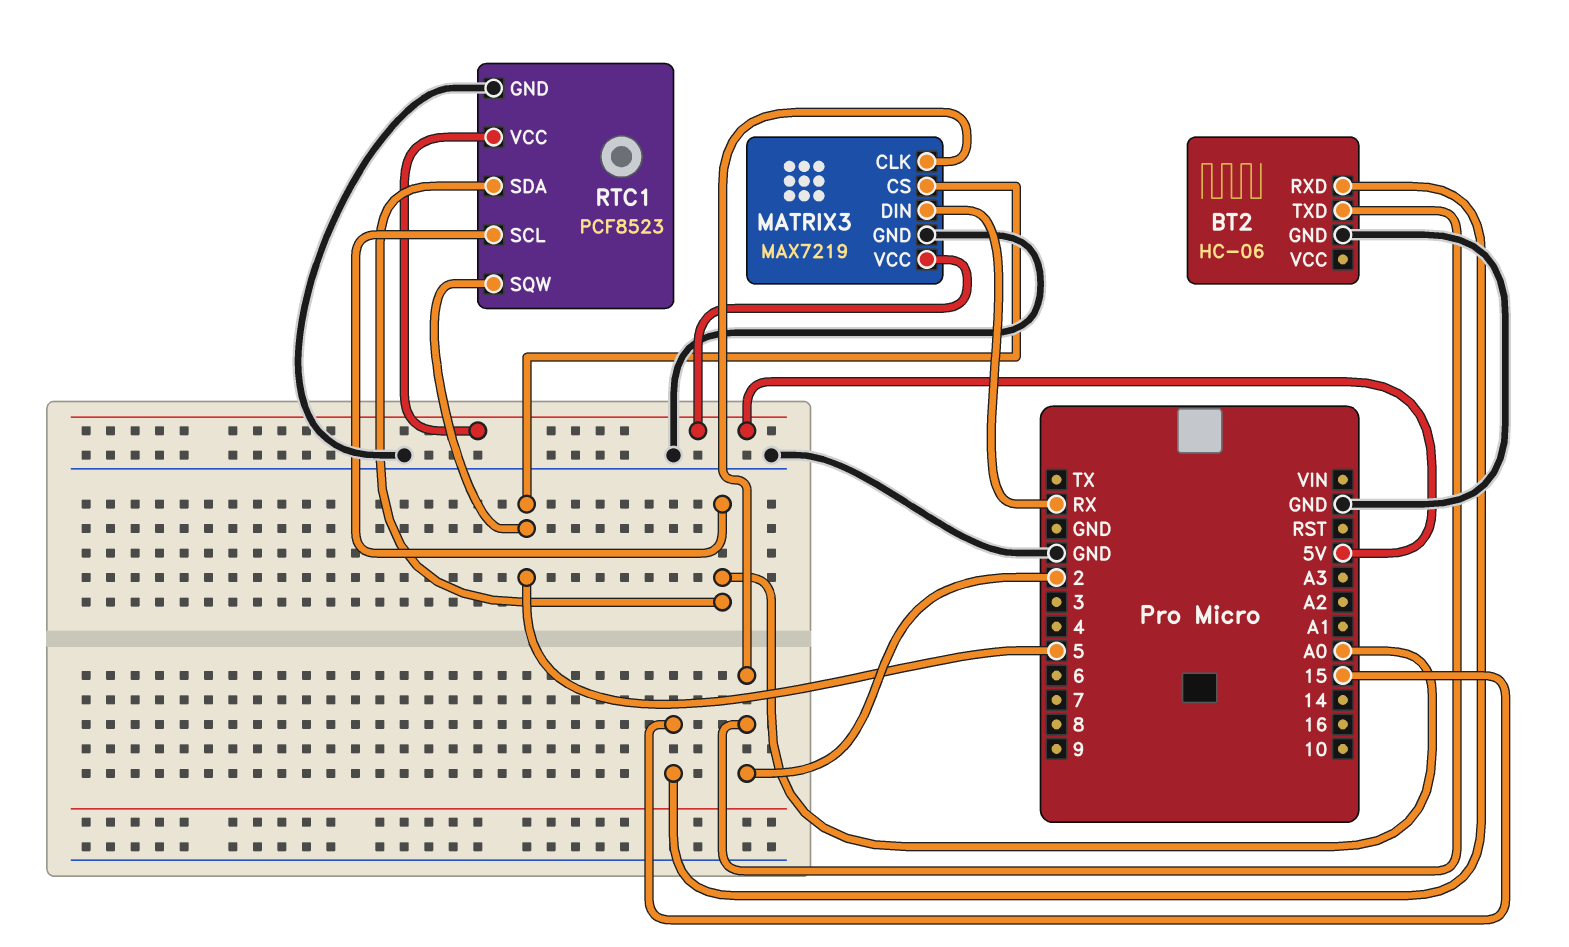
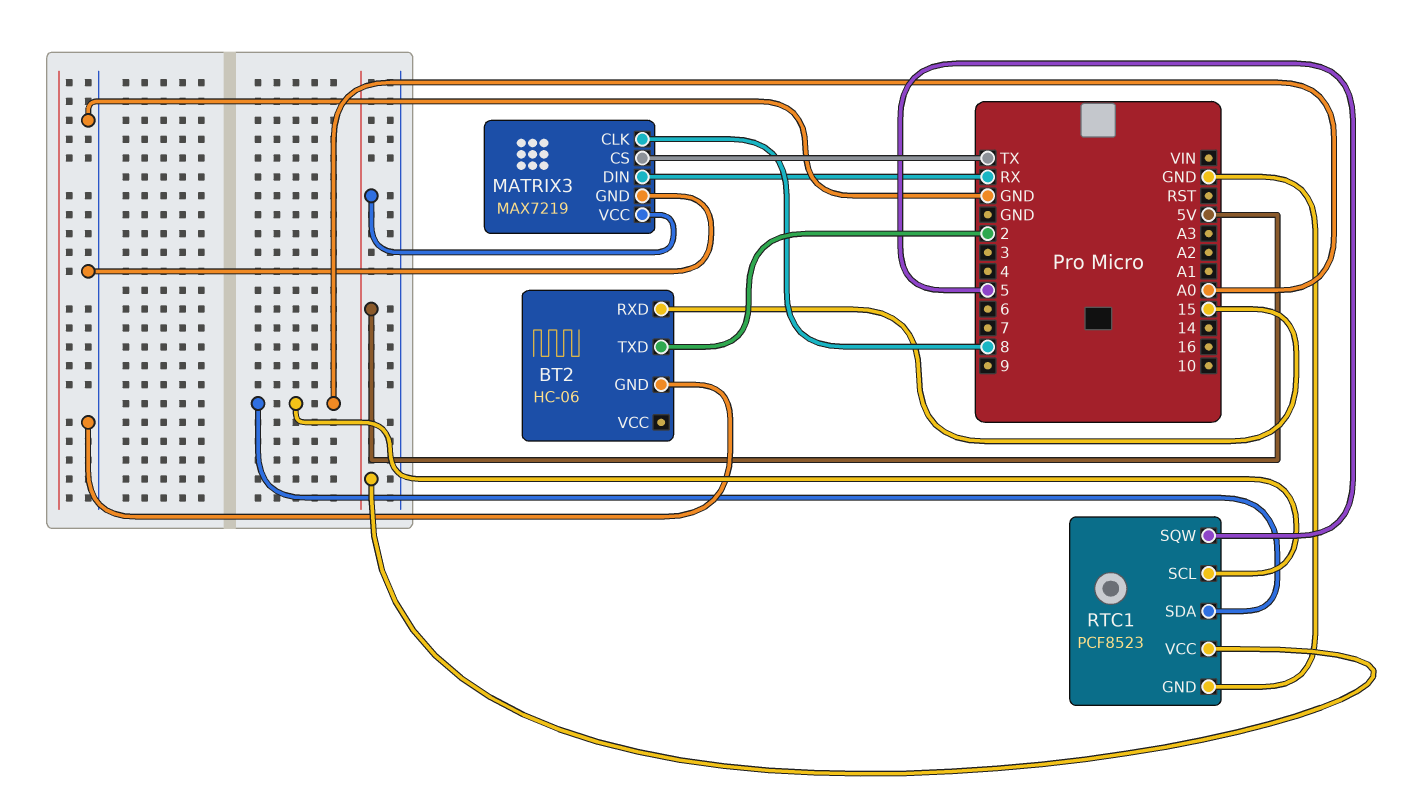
MATRIX3 pin CLK: 2 -> 8
MATRIX3 pin CS: 5 -> TX

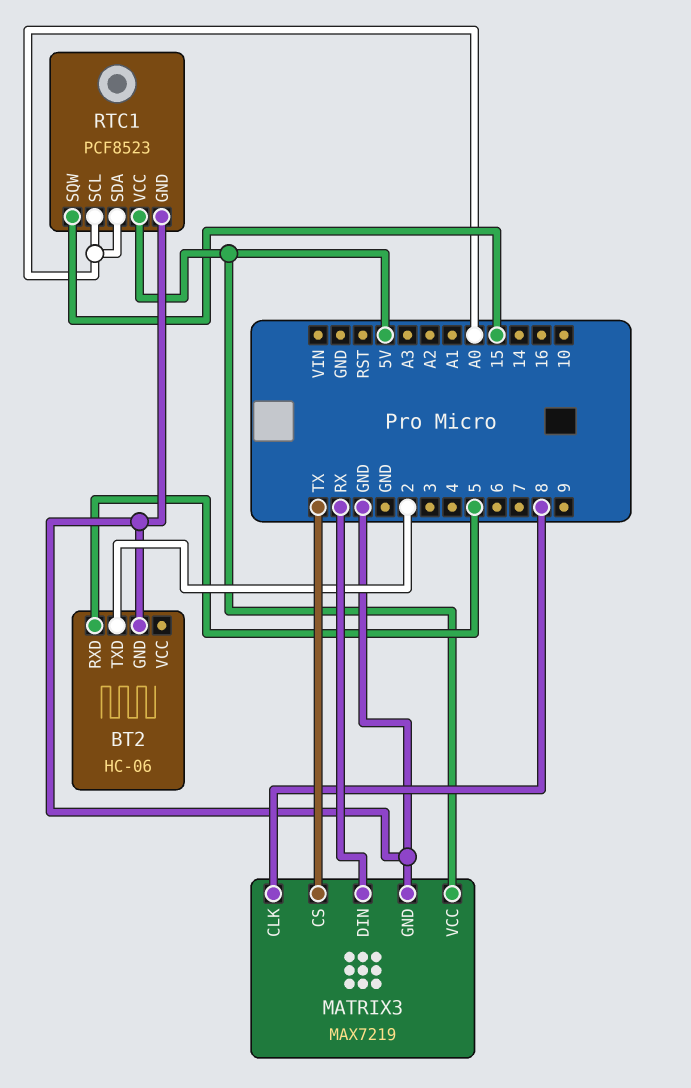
BT2 pin RXD: 15 -> 5
RTC1 pin SQW: 5 -> 15

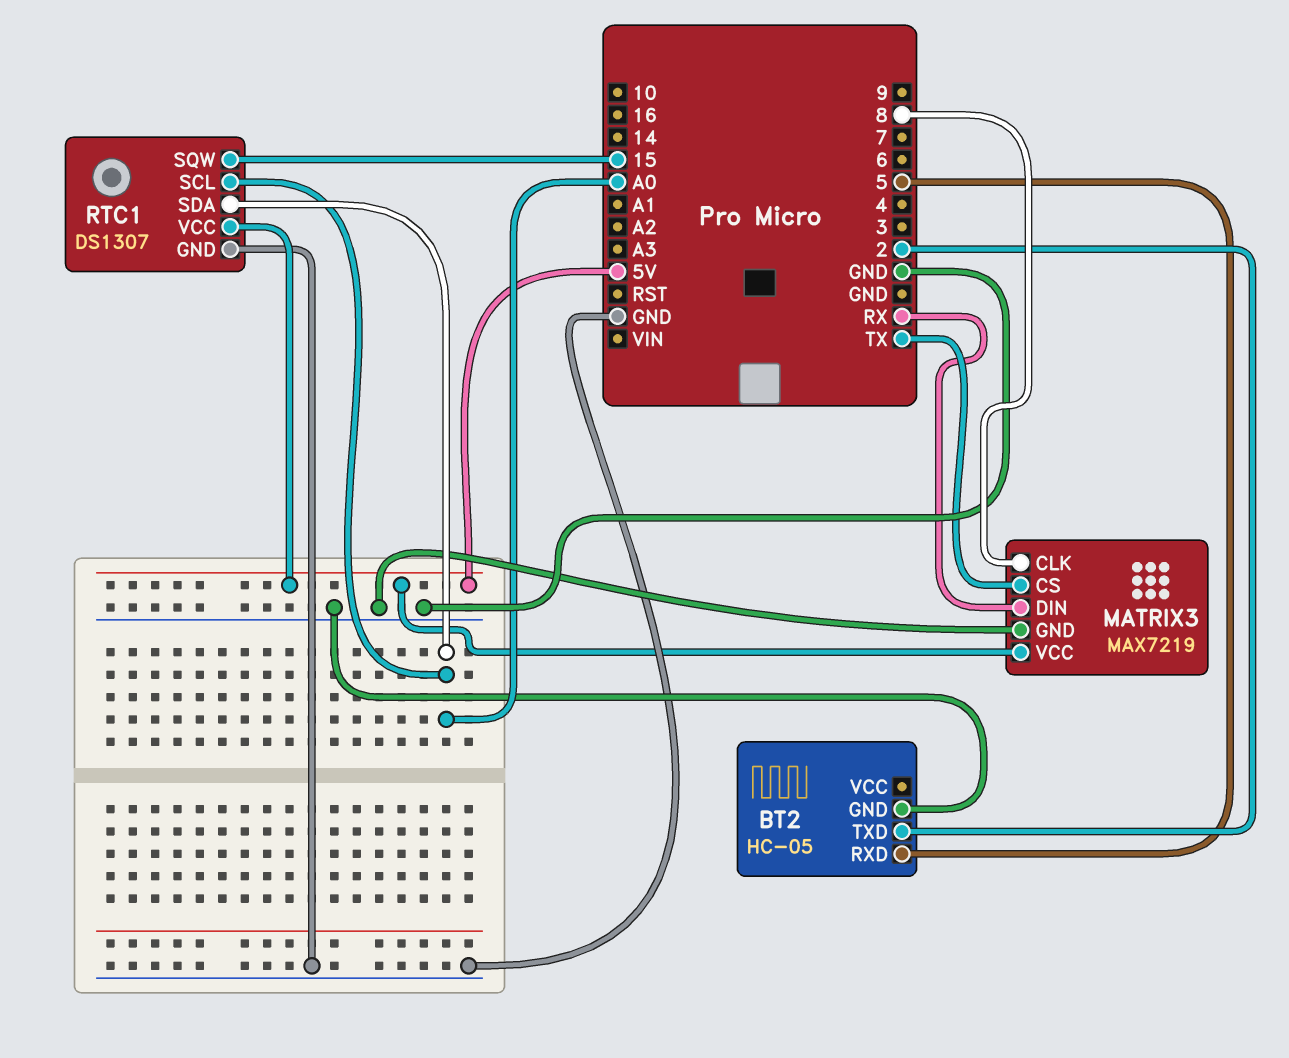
BT2: HC-06 -> HC-05
RTC1: PCF8523 -> DS1307

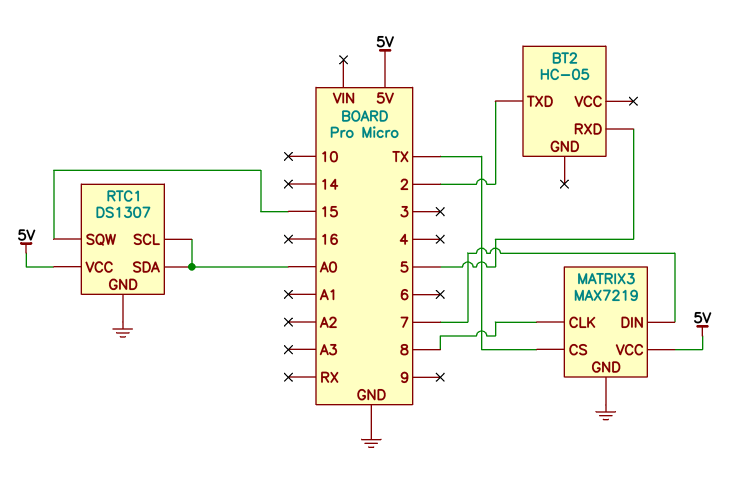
BT2 pin GND: GND -> none
MATRIX3 pin DIN: RX -> 7

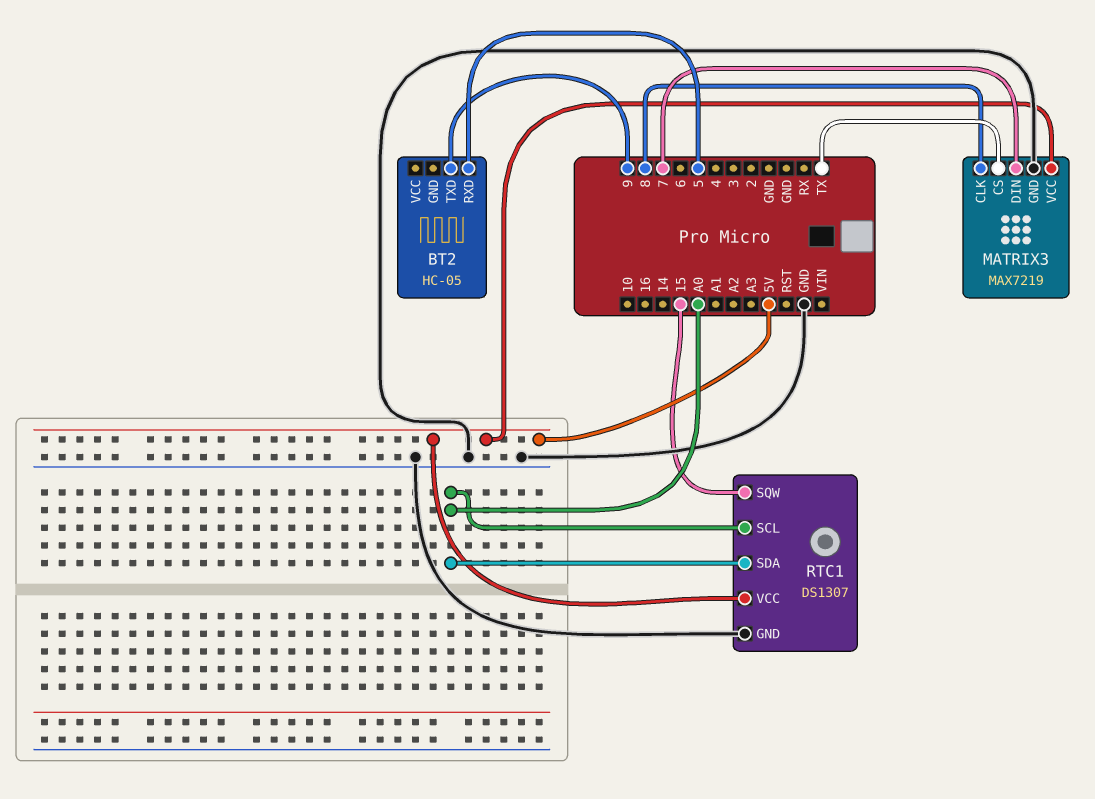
BT2 pin TXD: 2 -> 9

